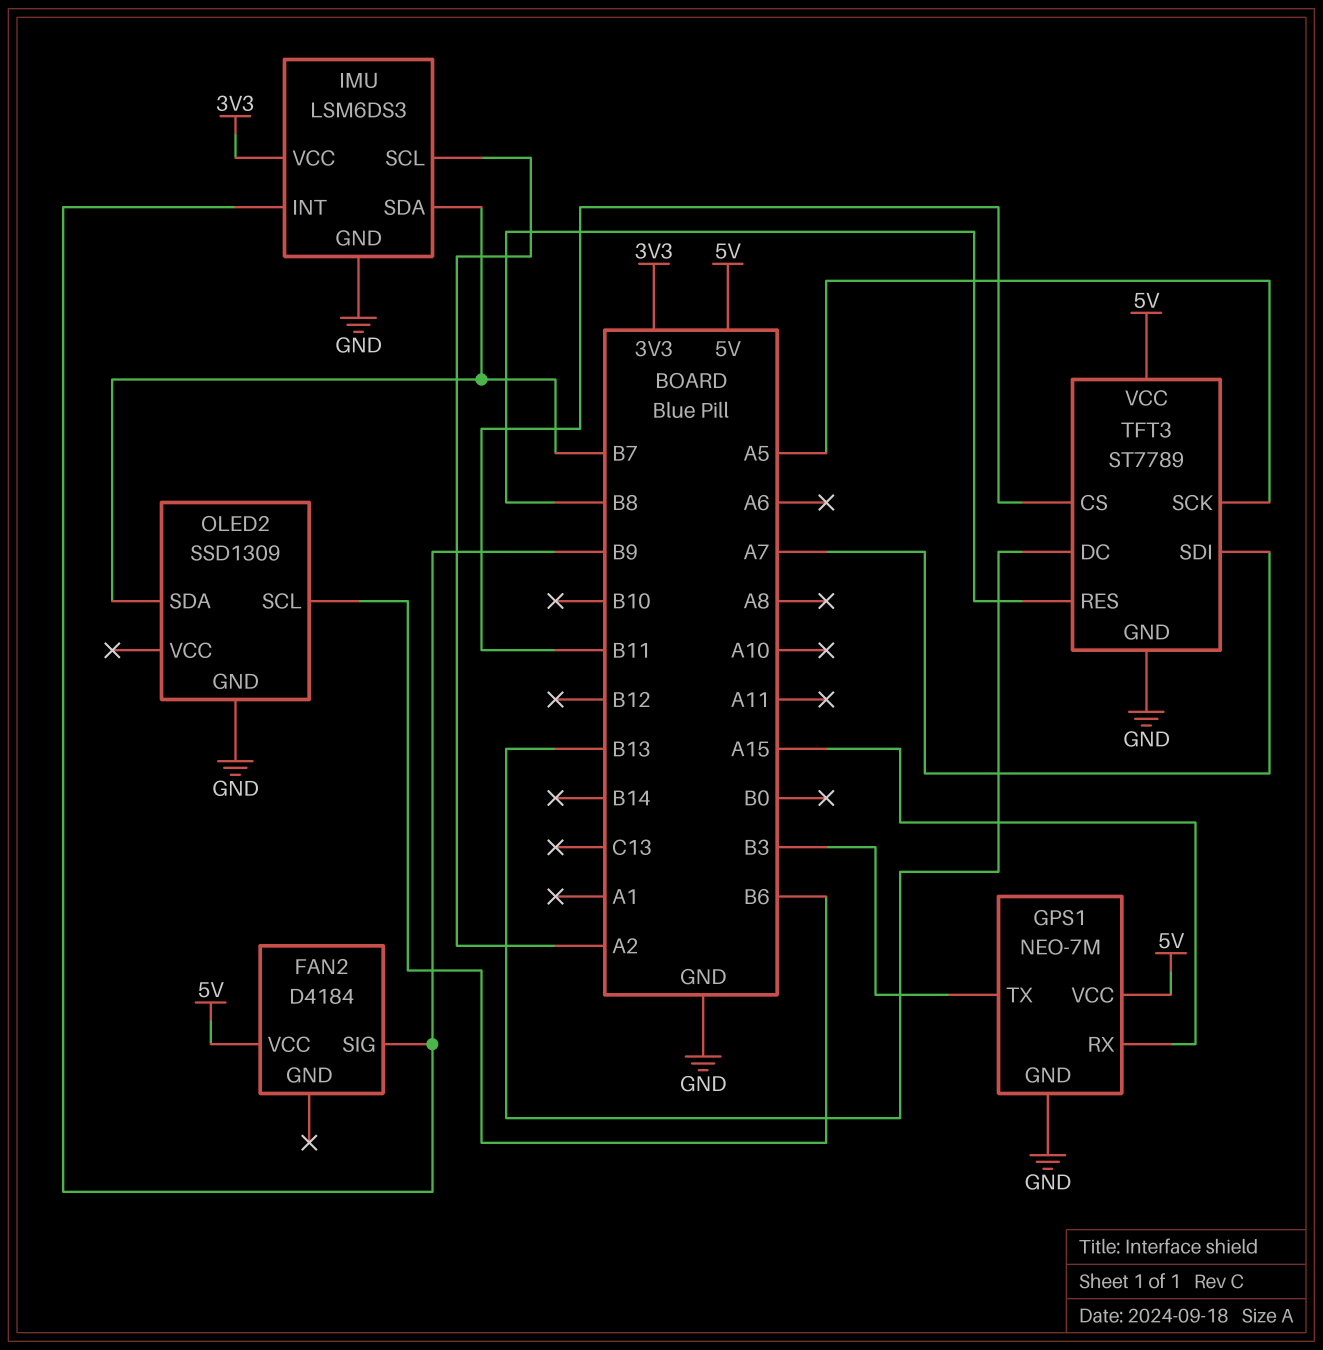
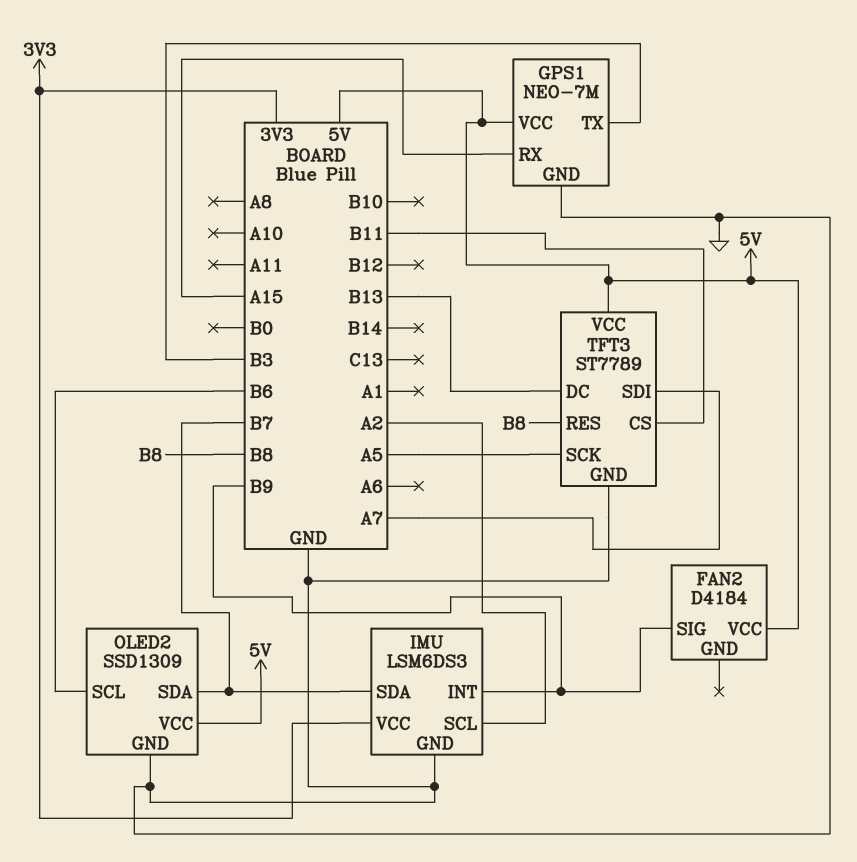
OLED2 pin VCC: none -> 5V

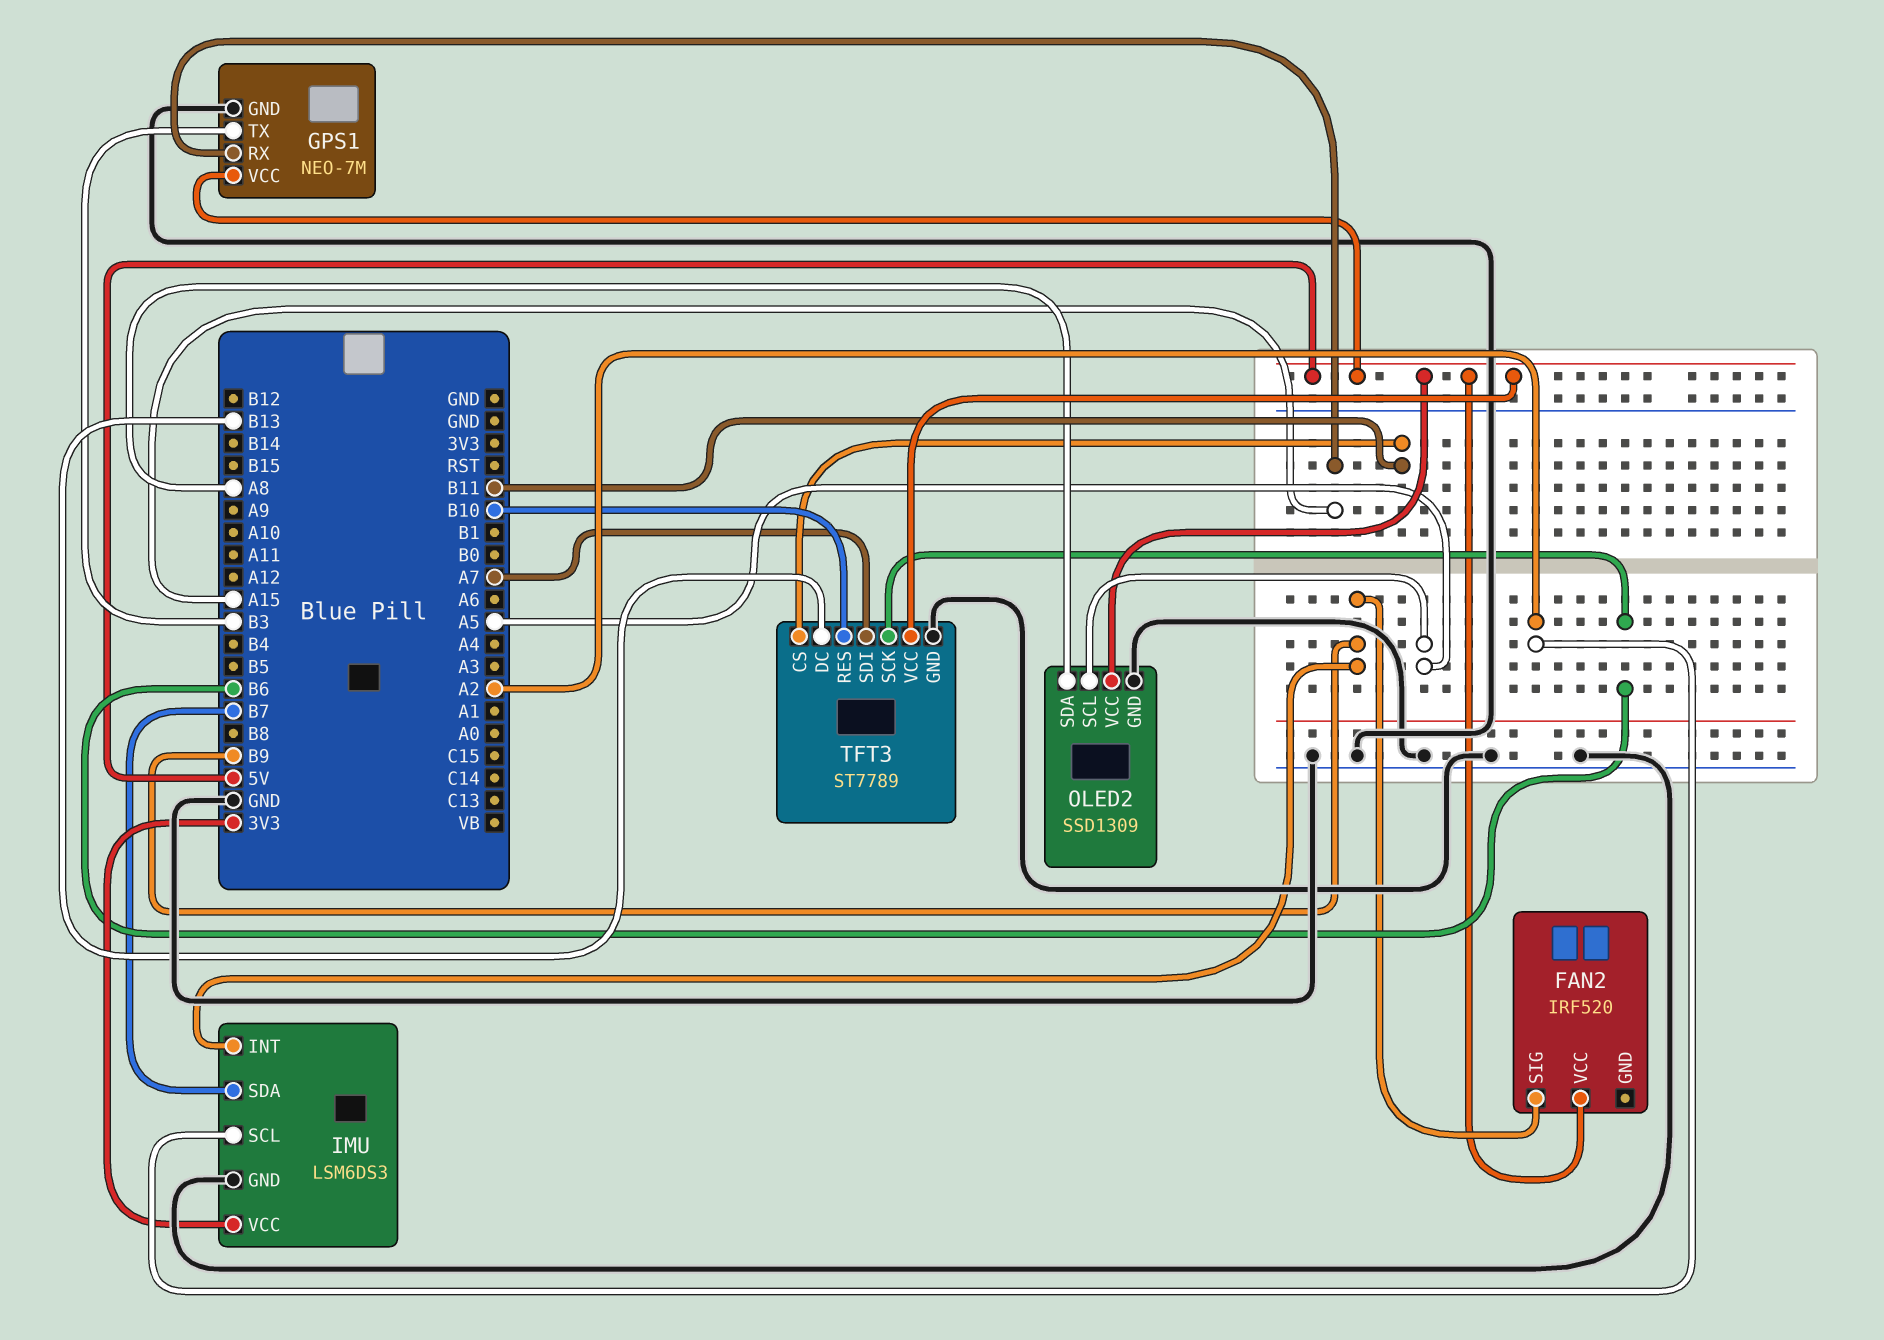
FAN2: D4184 -> IRF520
OLED2 pin SCL: B6 -> A5
OLED2 pin SDA: B7 -> A8
TFT3 pin RES: B8 -> B10
TFT3 pin SCK: A5 -> B6

